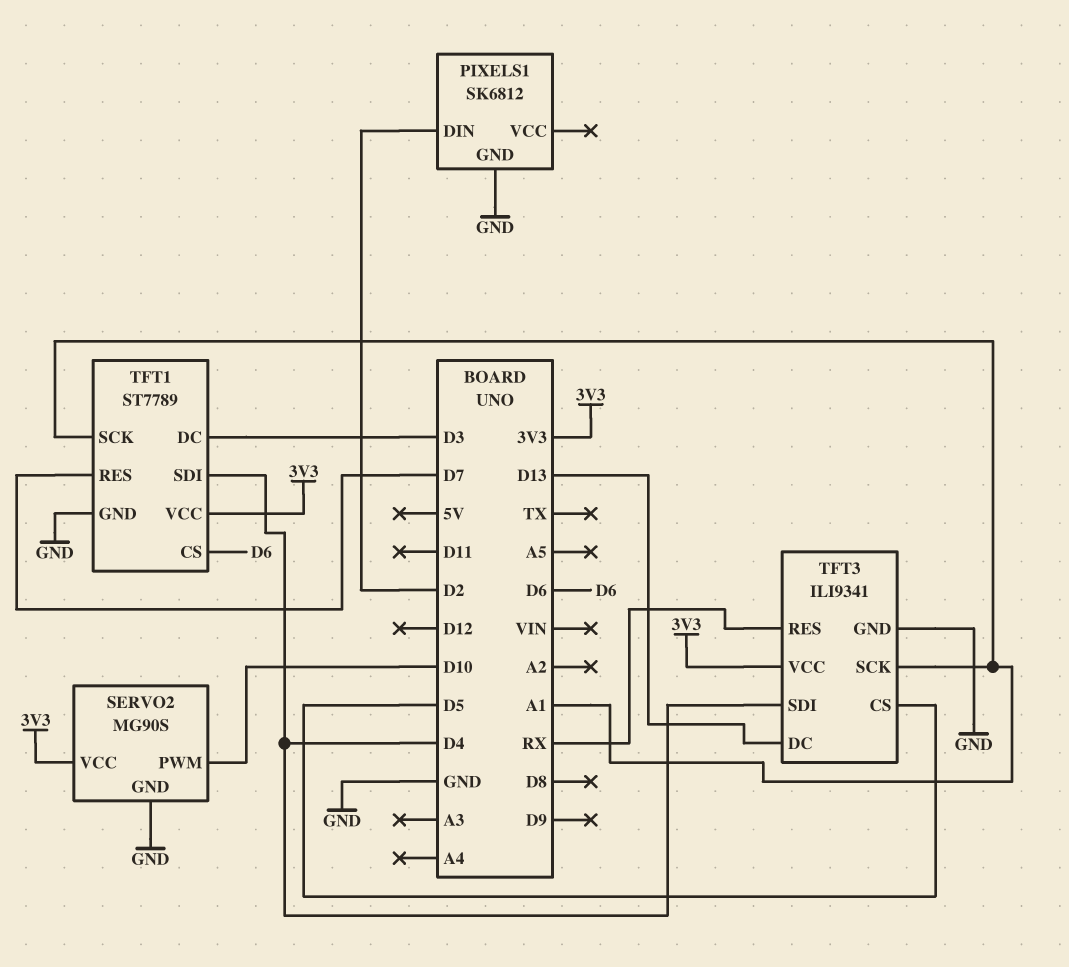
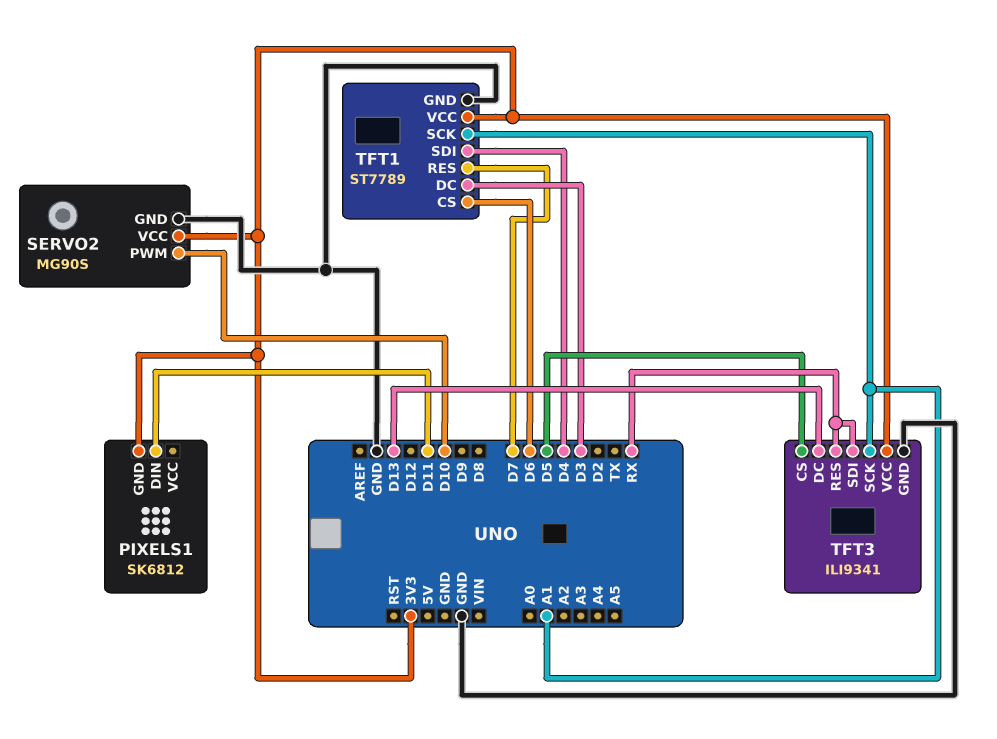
PIXELS1 pin DIN: D2 -> D11
PIXELS1 pin GND: GND -> 3V3
TFT3 pin SDI: D4 -> RX

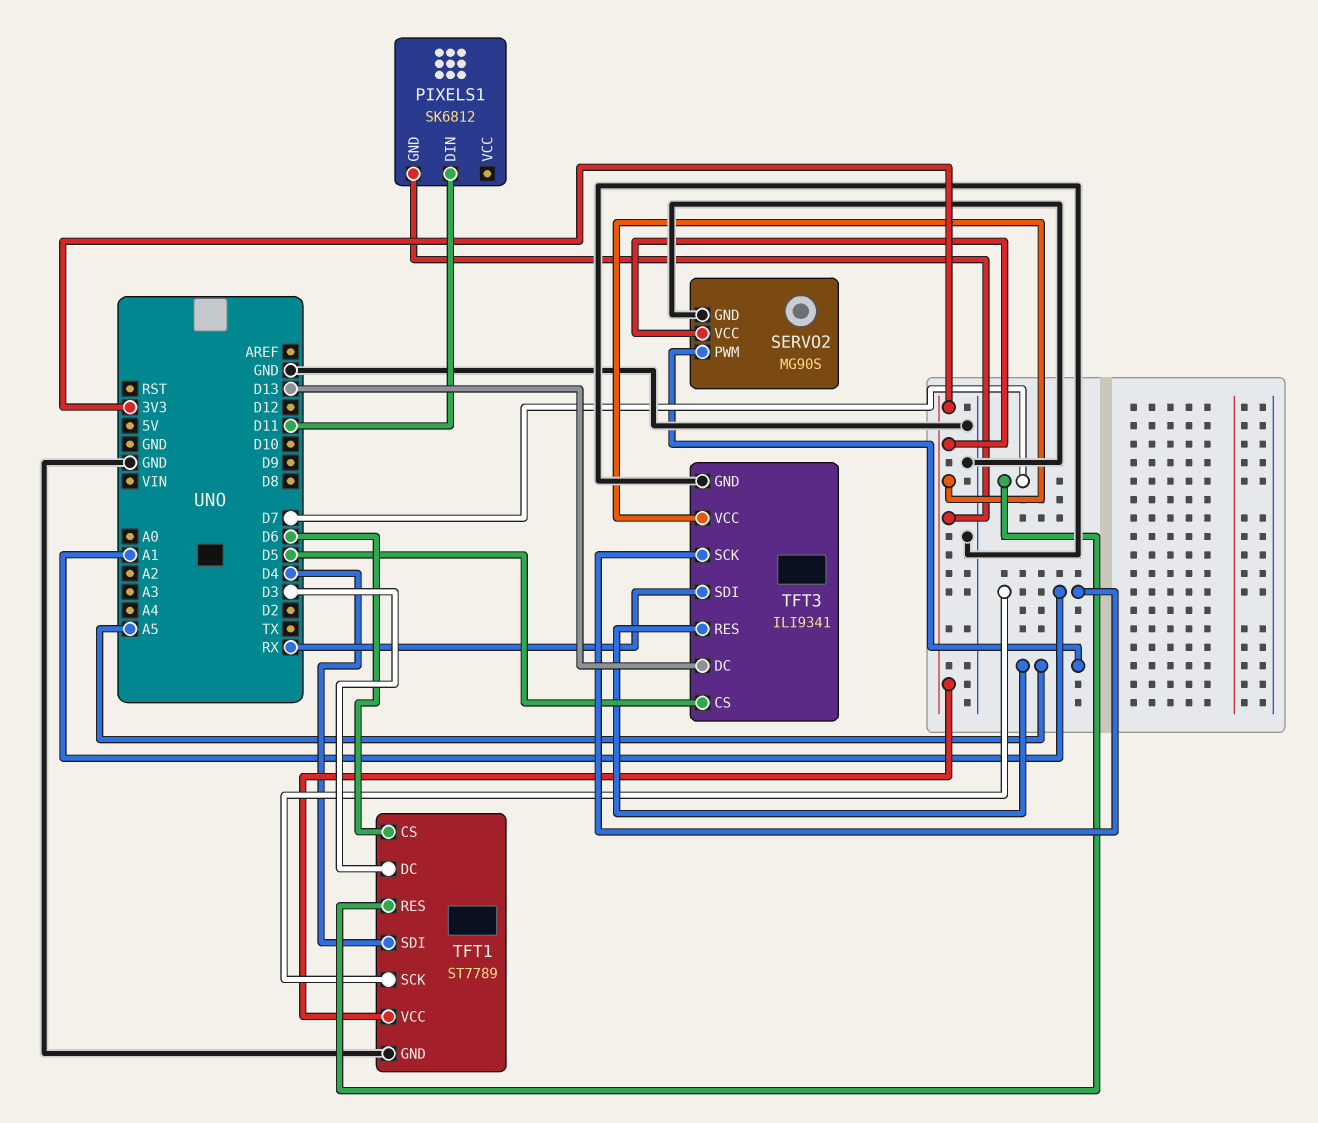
SERVO2 pin PWM: D10 -> A5
TFT3 pin RES: RX -> A5

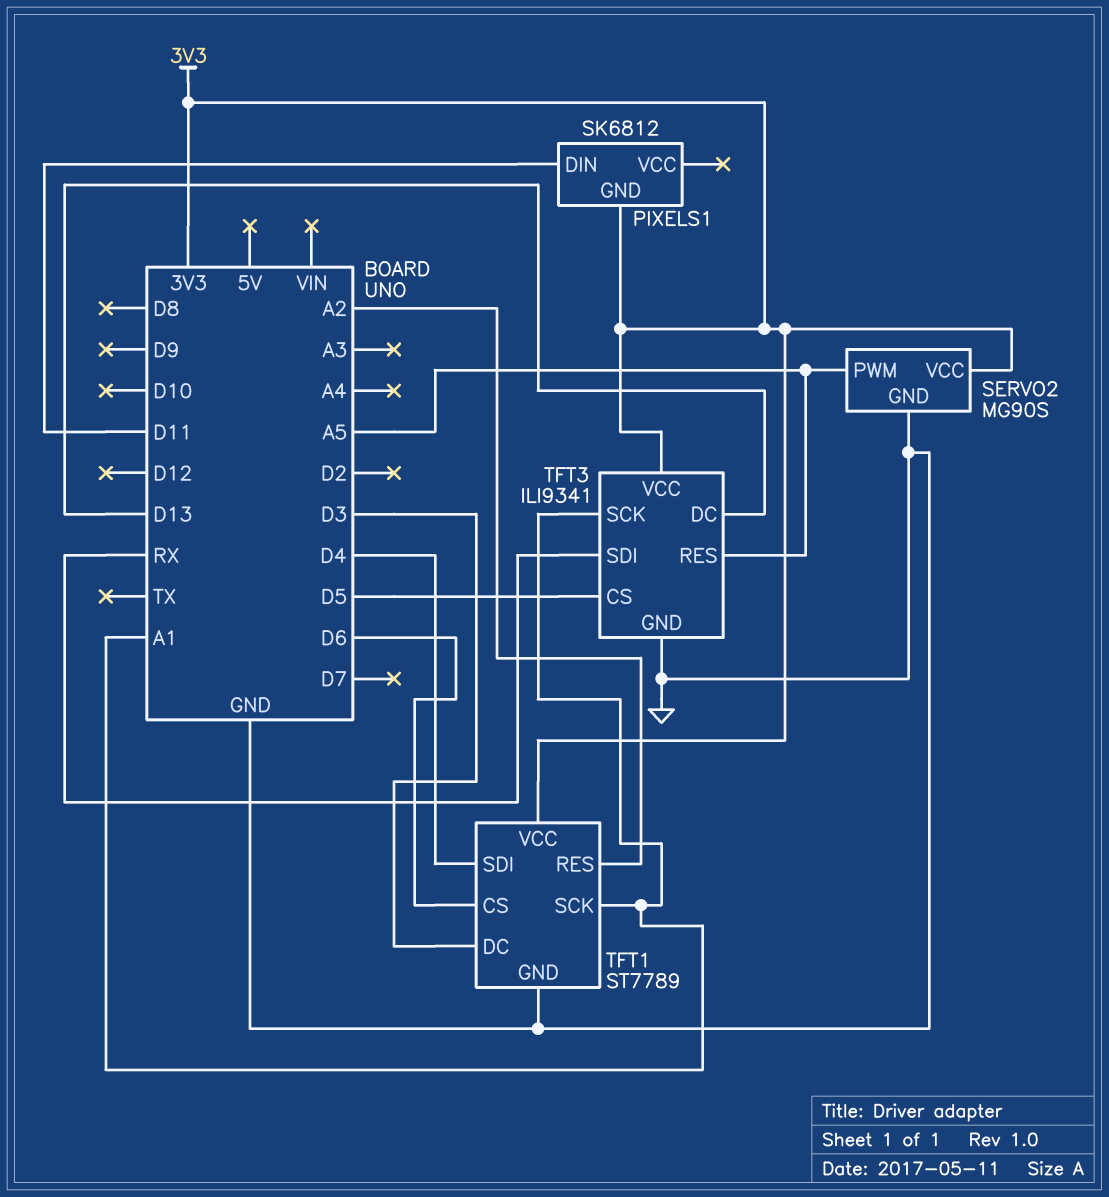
TFT1 pin RES: D7 -> A2

